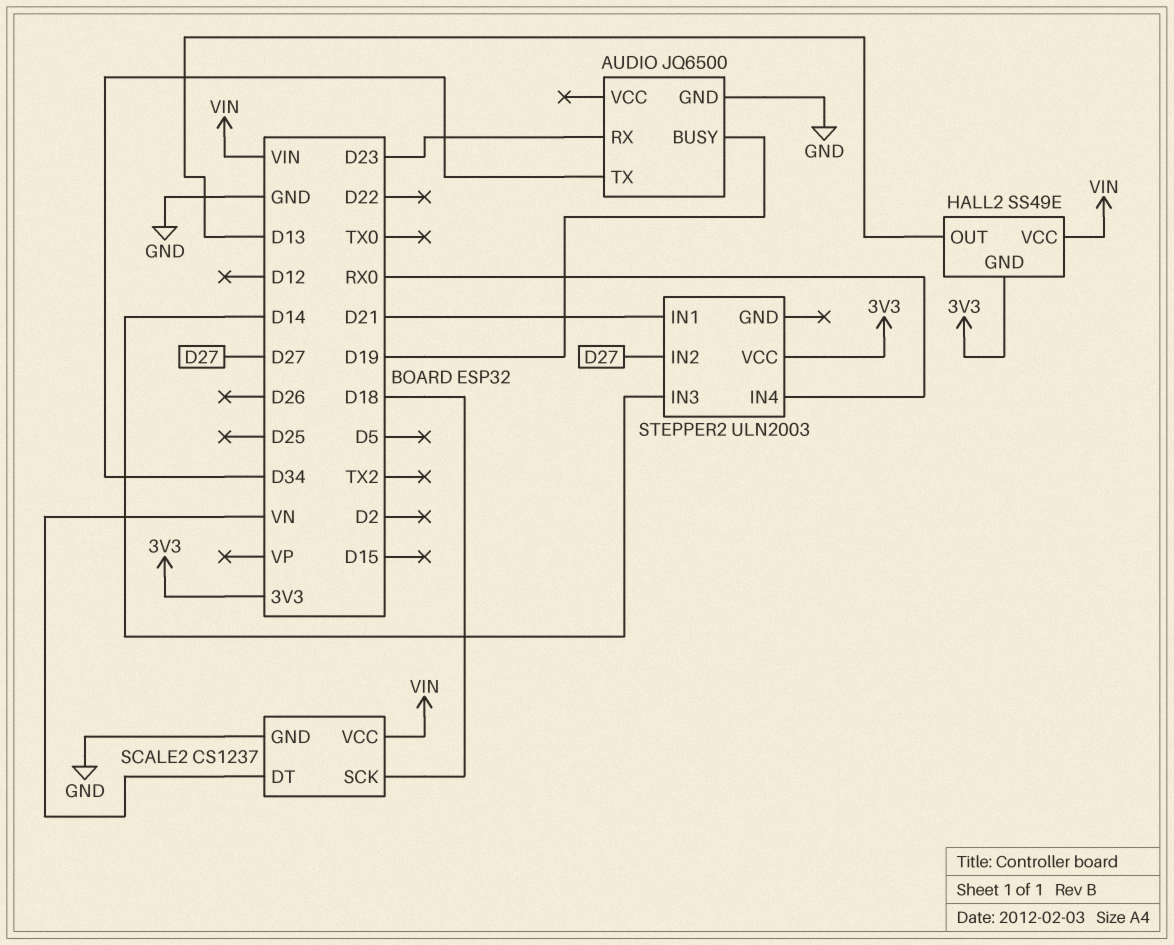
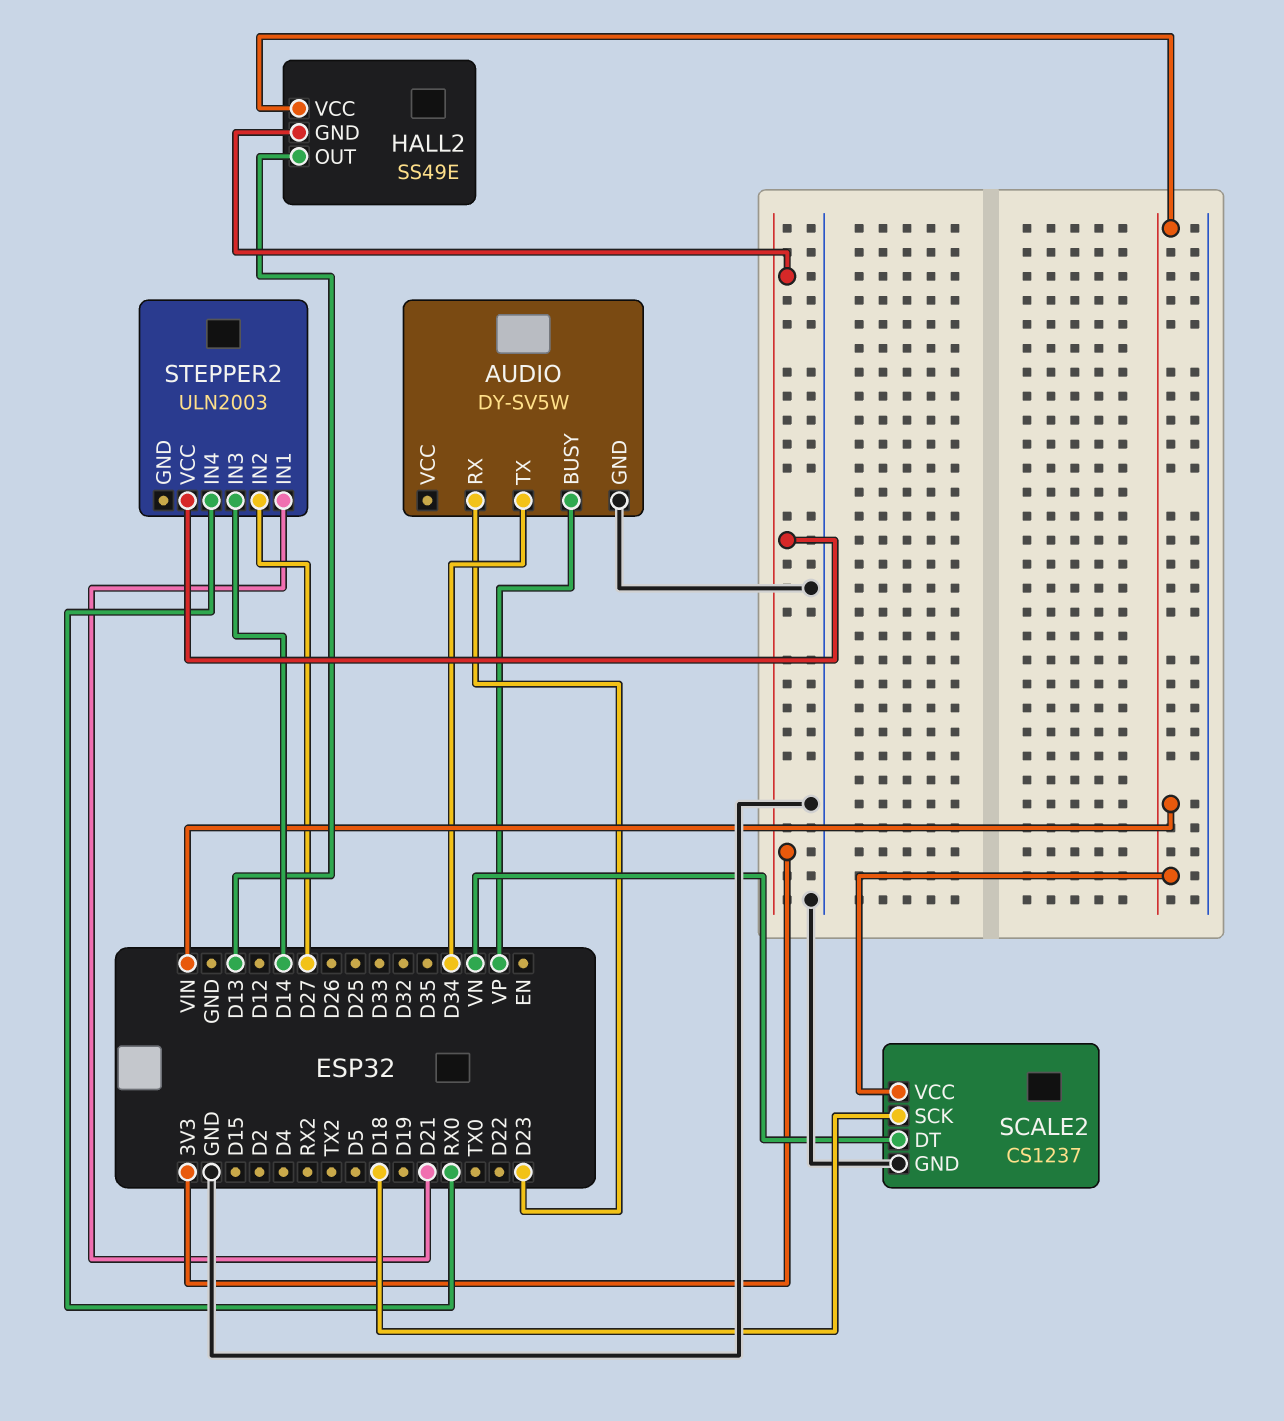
AUDIO: JQ6500 -> DY-SV5W
AUDIO pin BUSY: D19 -> VP

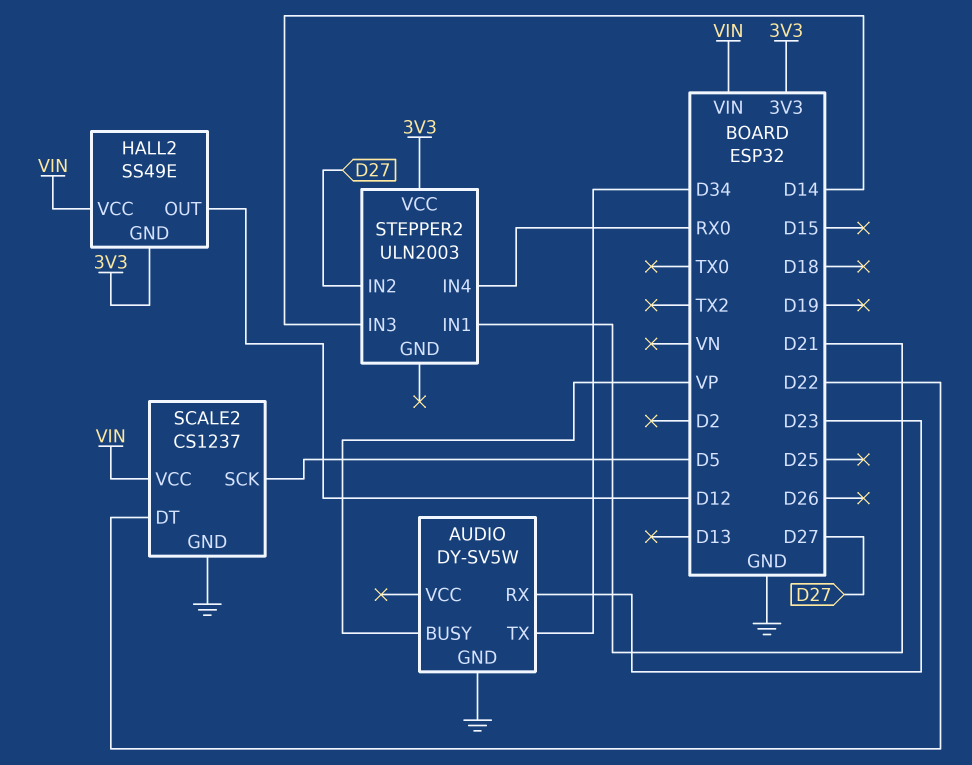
HALL2 pin OUT: D13 -> D12
SCALE2 pin DT: VN -> D22
SCALE2 pin SCK: D18 -> D5

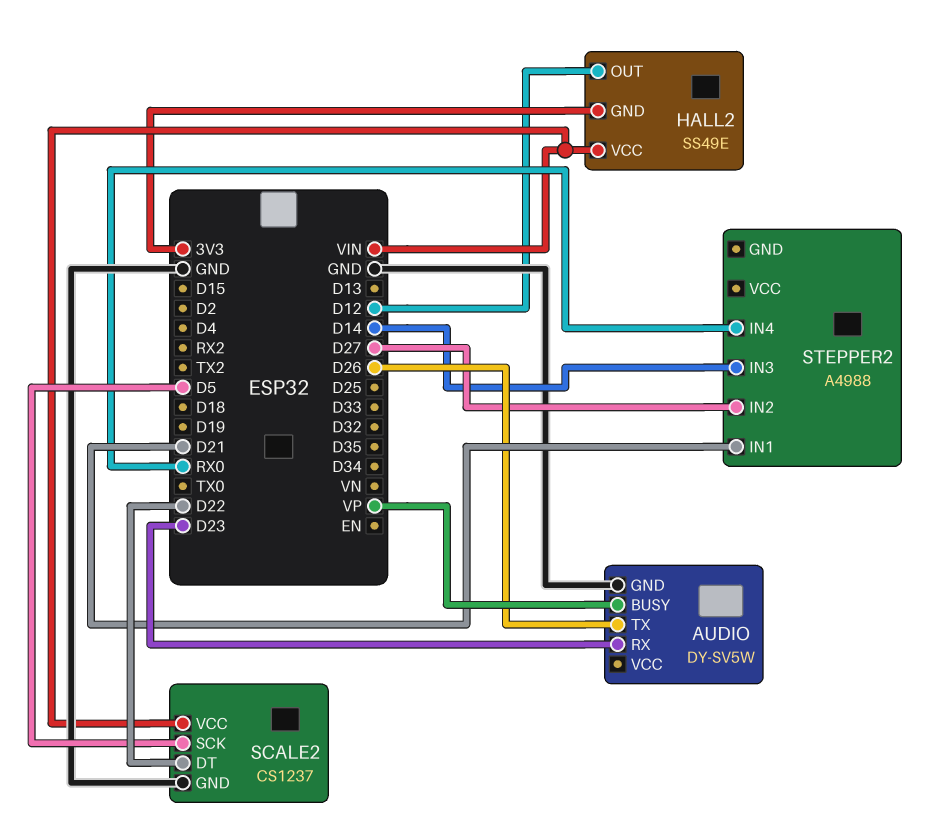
AUDIO pin TX: D34 -> D26
STEPPER2: ULN2003 -> A4988
STEPPER2 pin VCC: 3V3 -> none

